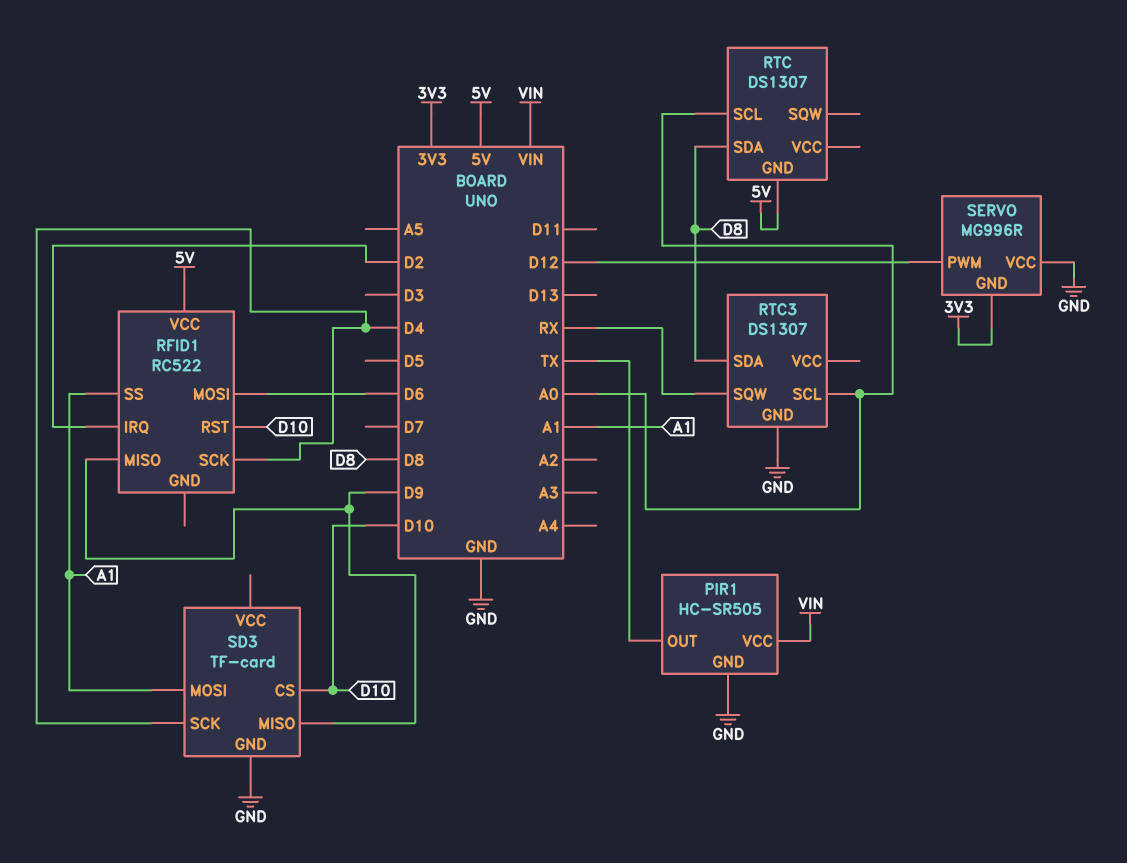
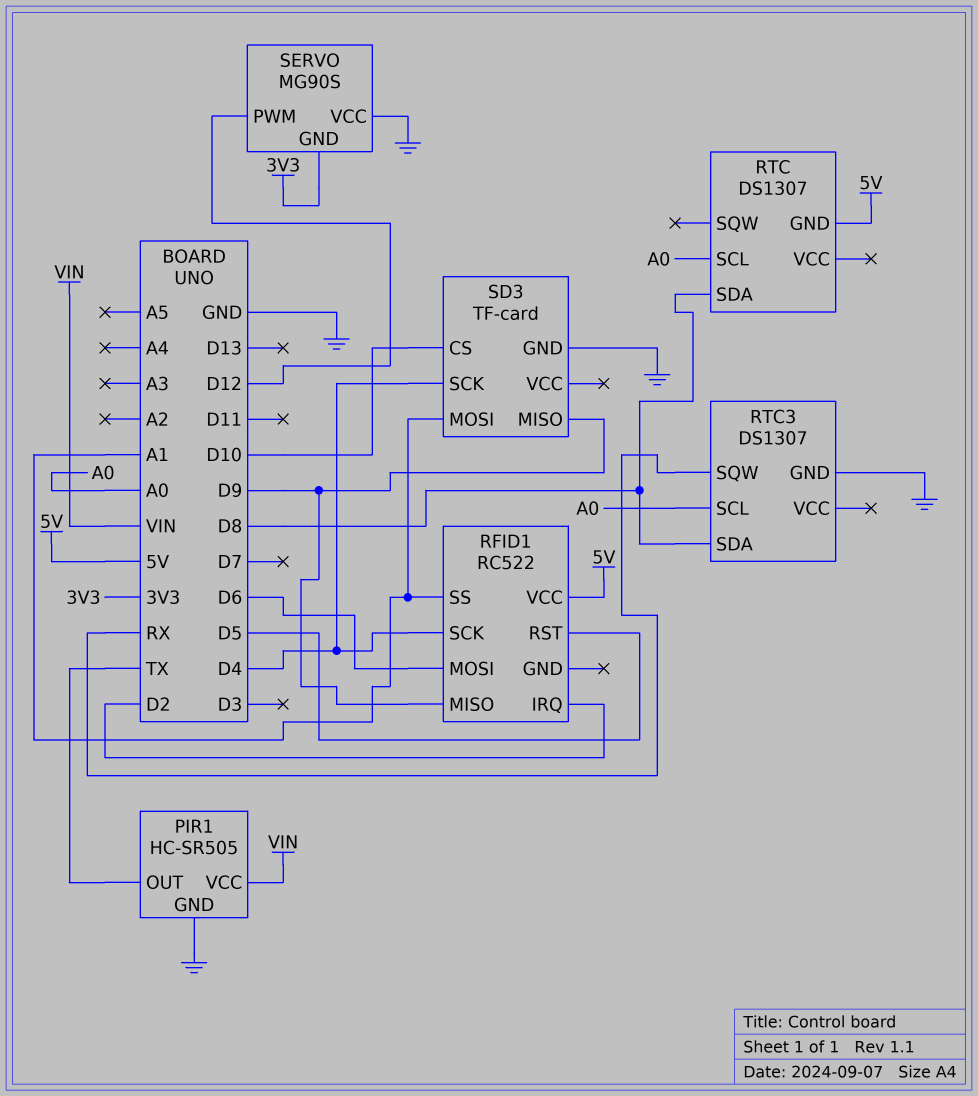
RFID1 pin RST: D10 -> D5
SERVO: MG996R -> MG90S

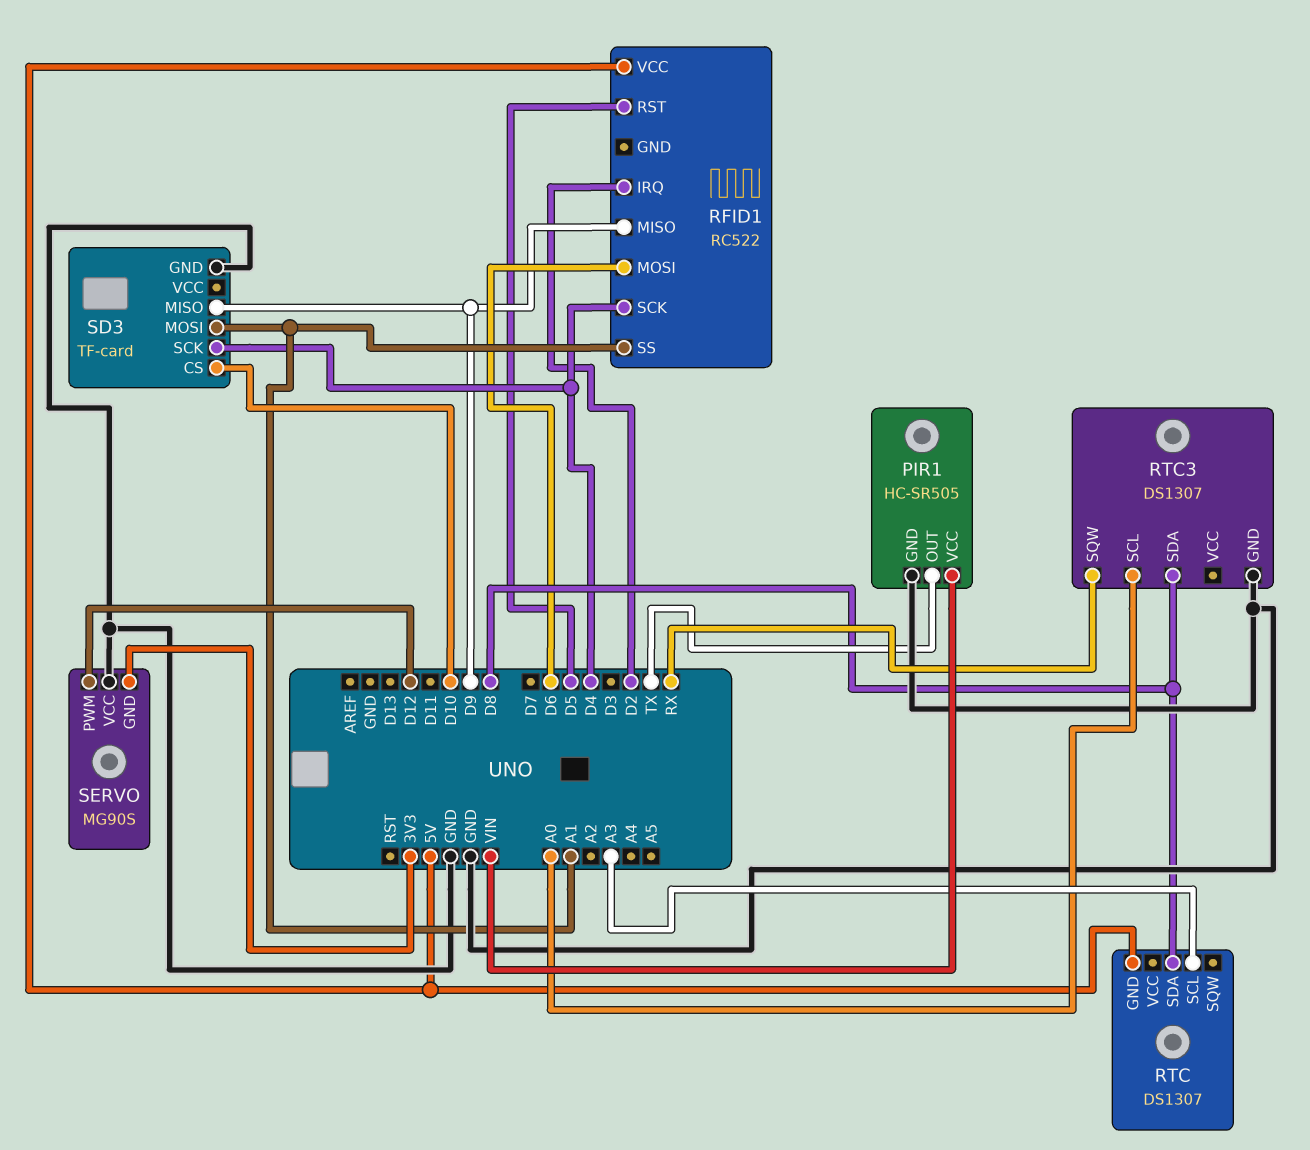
RTC pin SCL: A0 -> A3

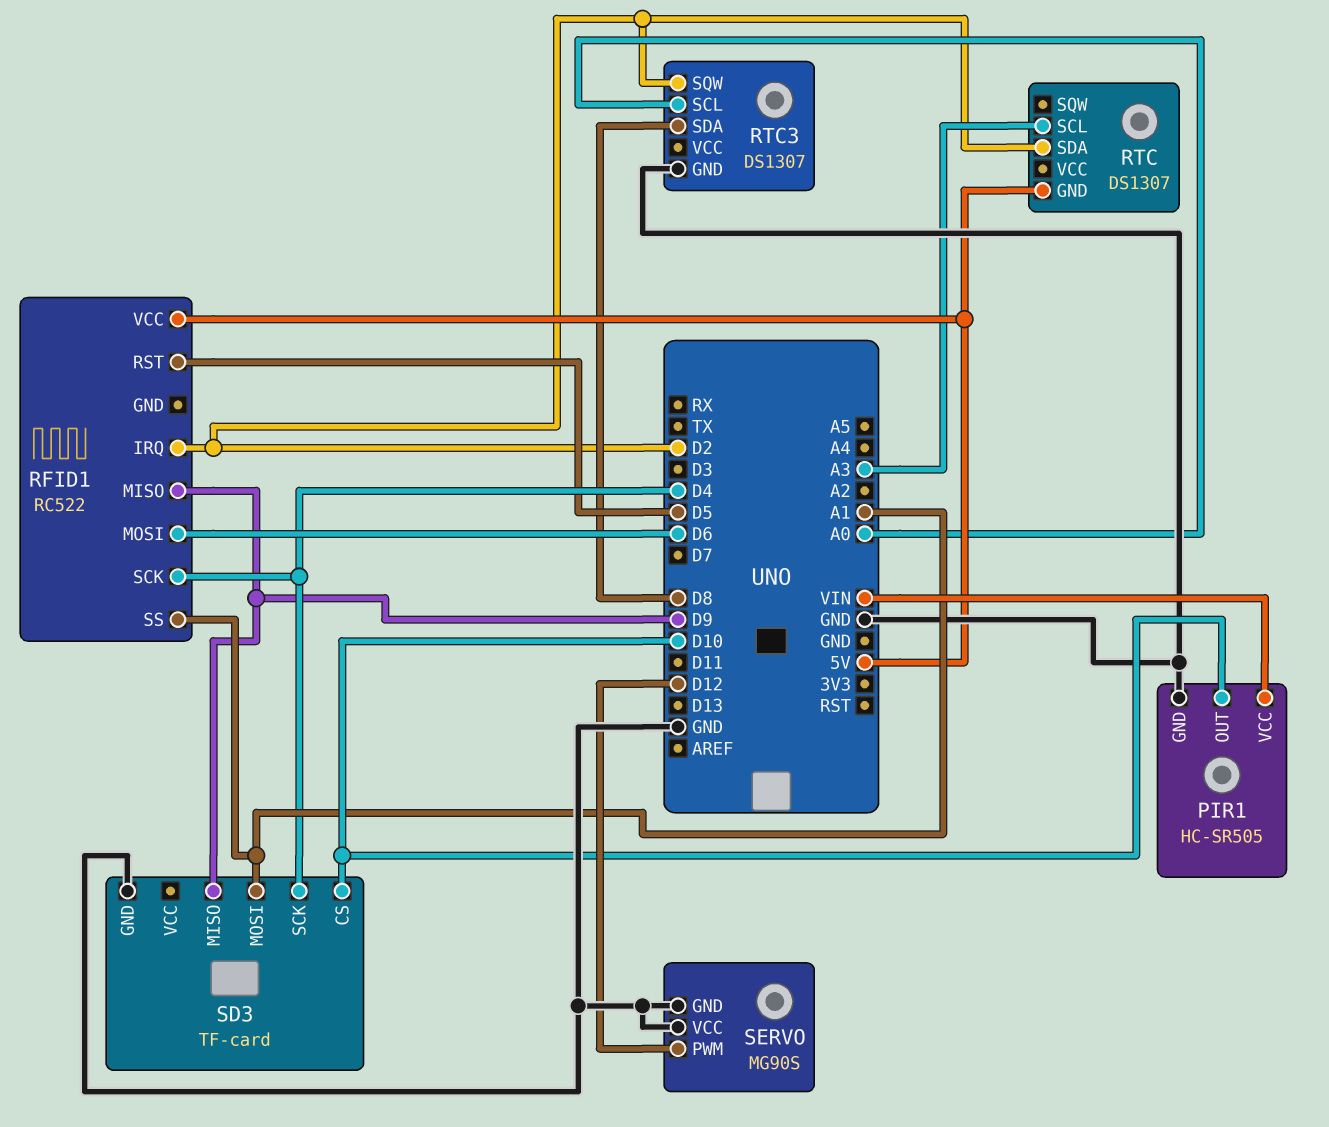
PIR1 pin OUT: TX -> D10
RTC pin SDA: D8 -> D2
RTC3 pin SQW: RX -> D2
SERVO pin GND: 3V3 -> GND

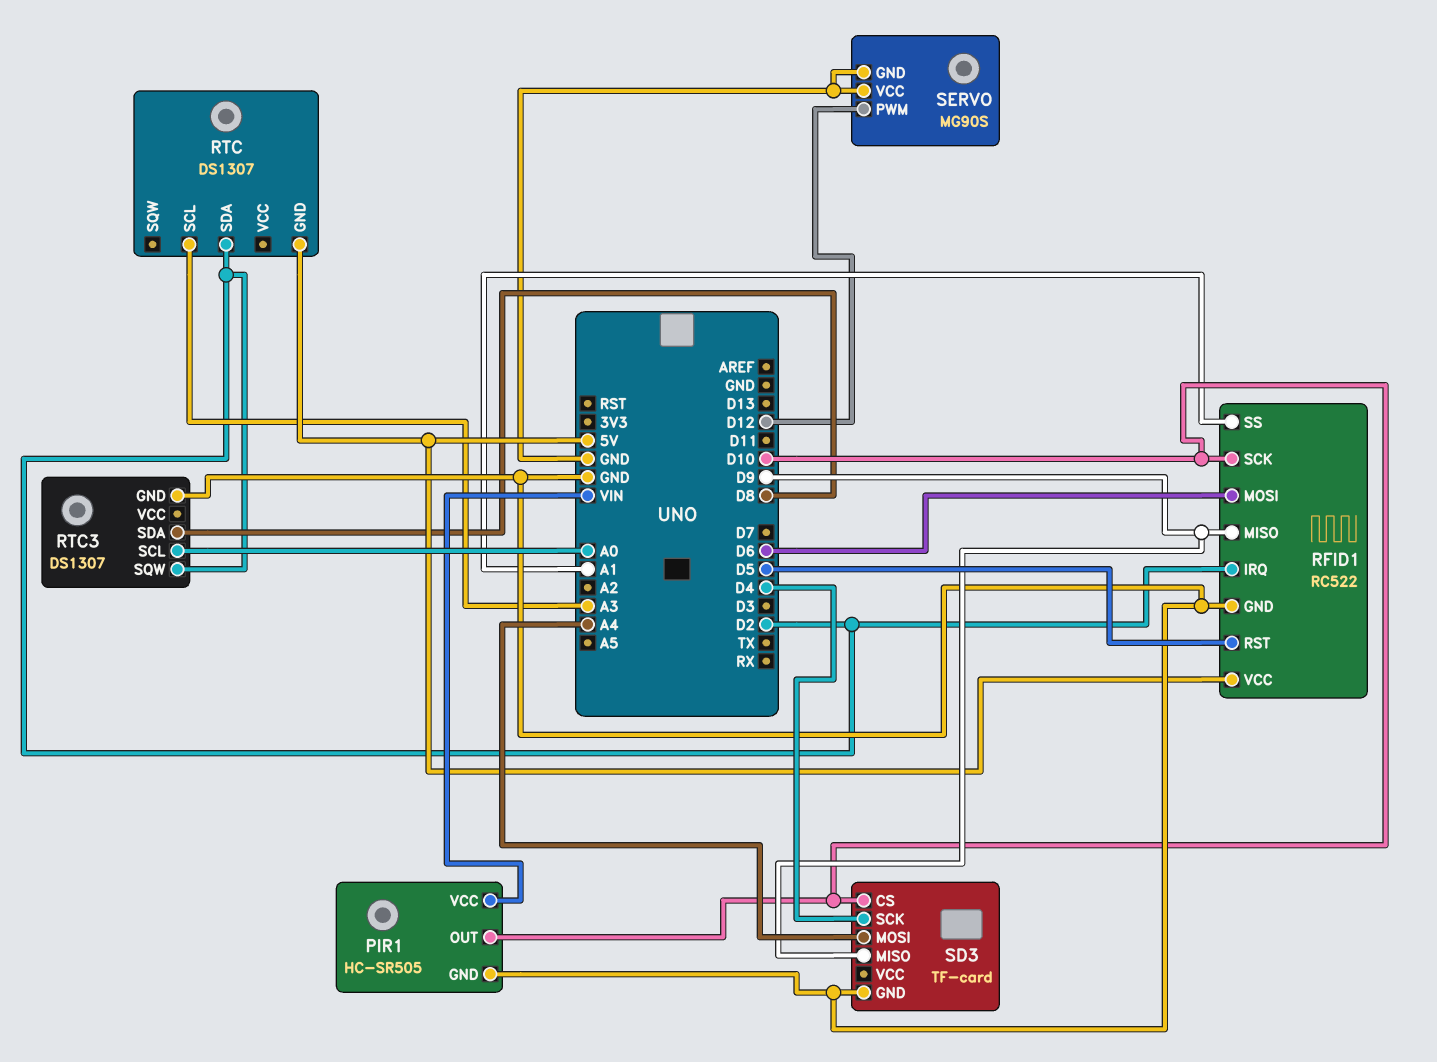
RFID1 pin GND: none -> GND
RFID1 pin SCK: D4 -> D10
SD3 pin MOSI: A1 -> A4

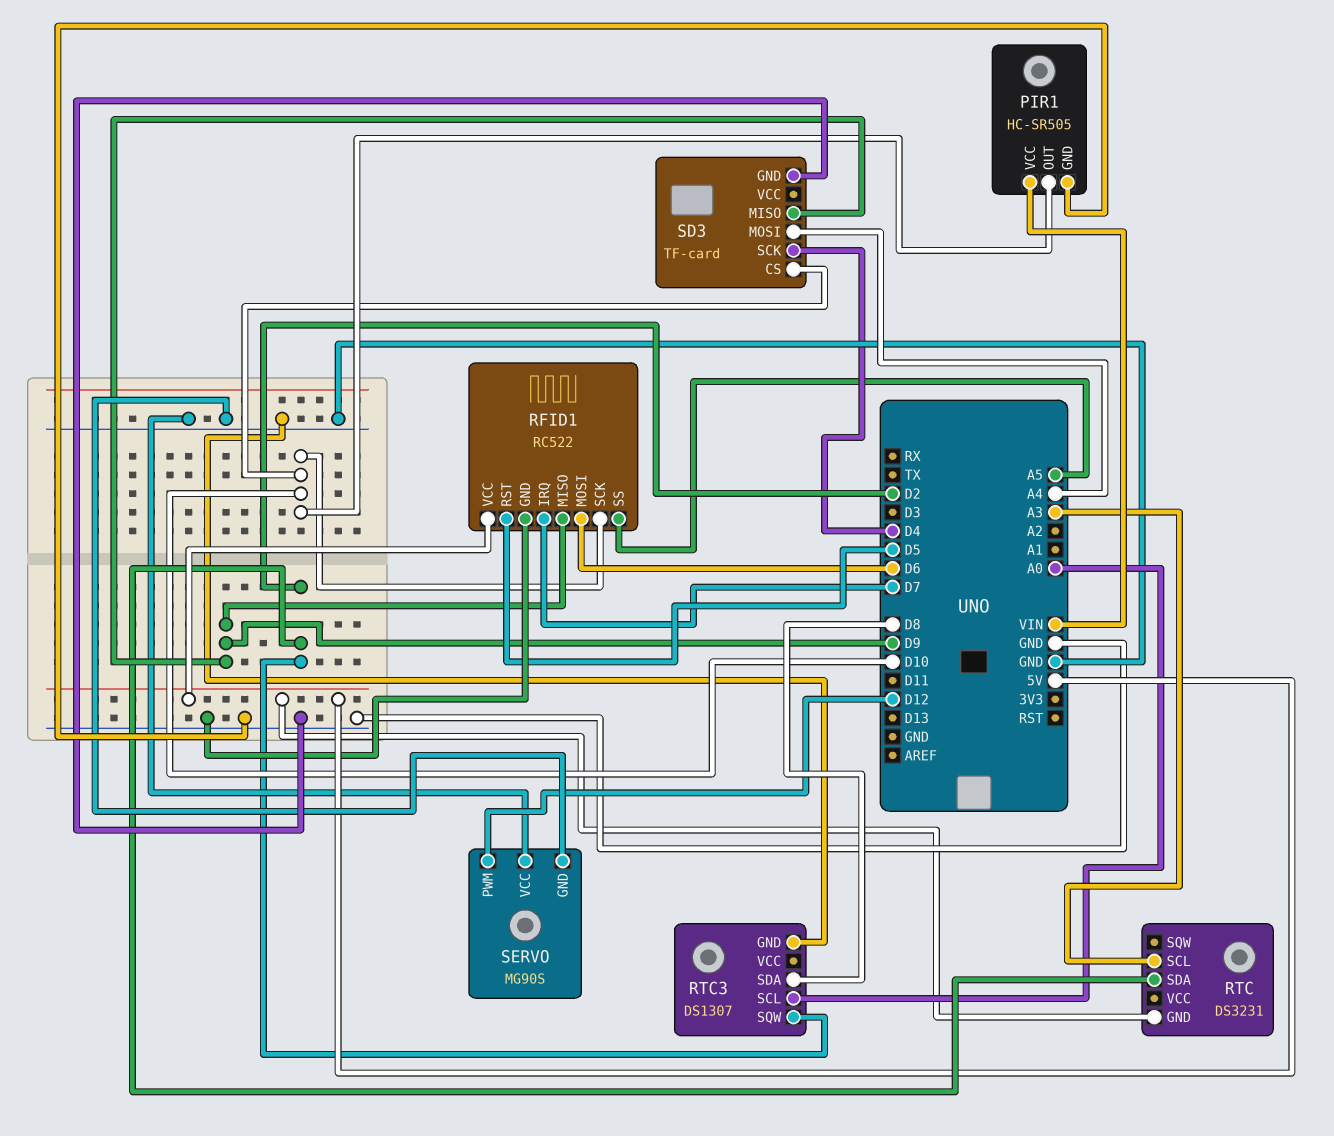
RFID1 pin IRQ: D2 -> D7
RFID1 pin SS: A1 -> A5
RTC: DS1307 -> DS3231

